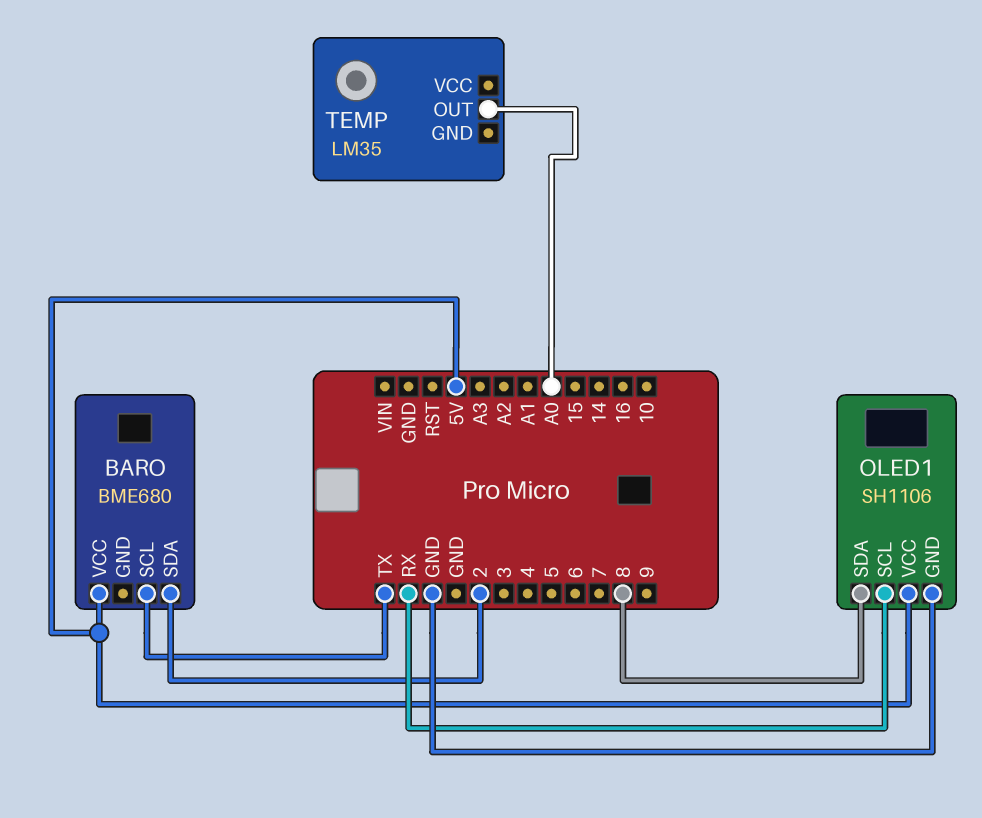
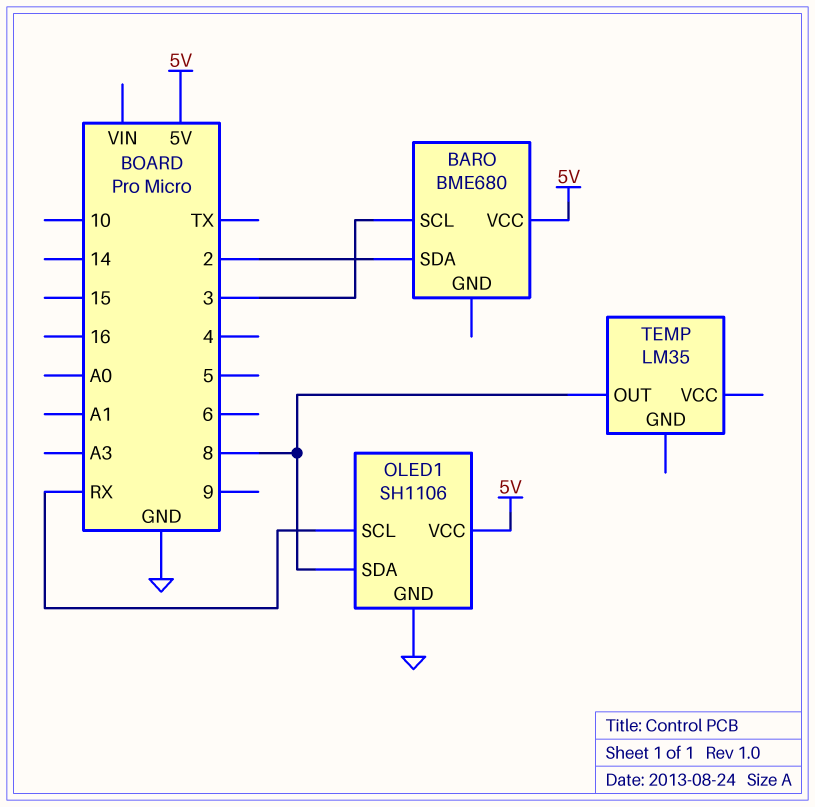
BARO pin SCL: TX -> 3
TEMP pin OUT: A0 -> 8

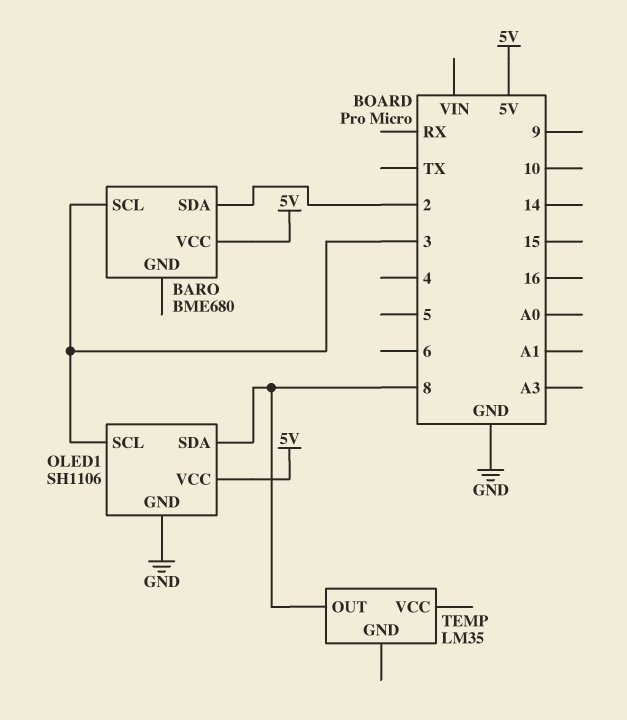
OLED1 pin SCL: RX -> 3

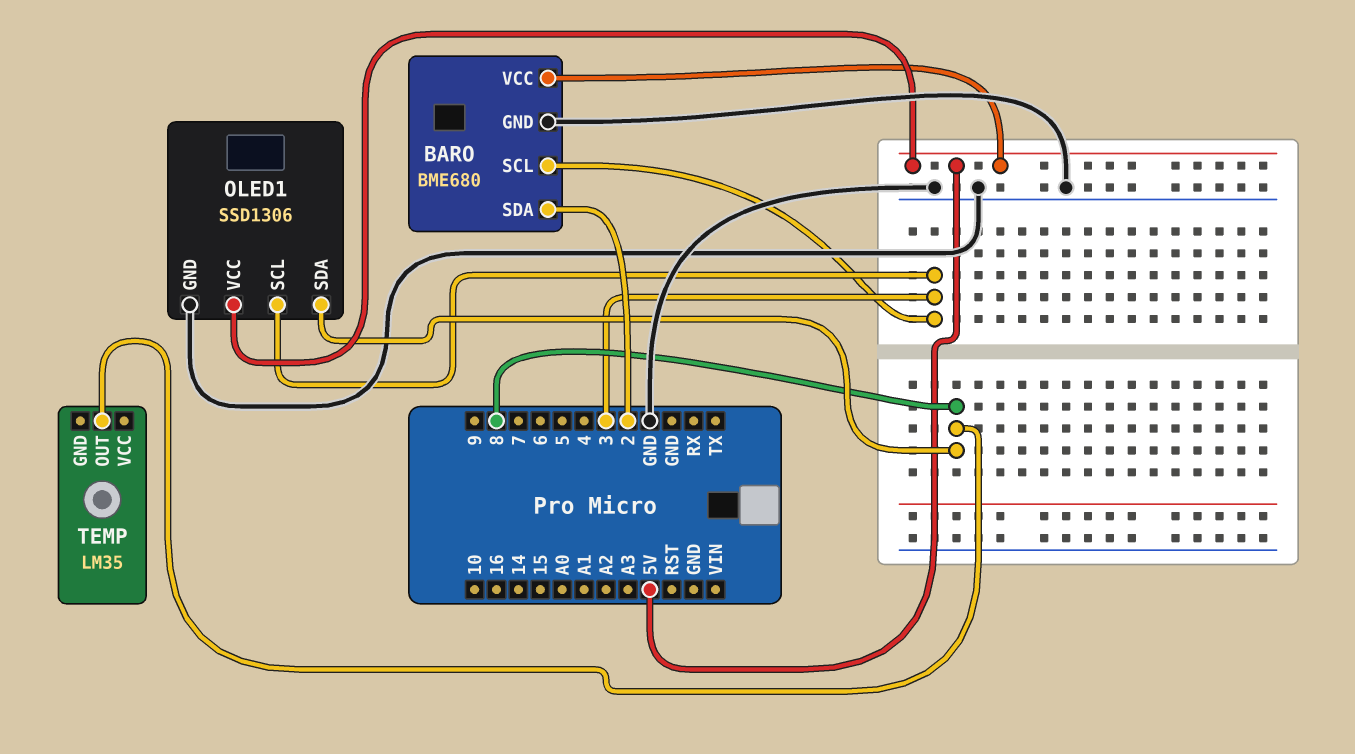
BARO pin GND: none -> GND
OLED1: SH1106 -> SSD1306

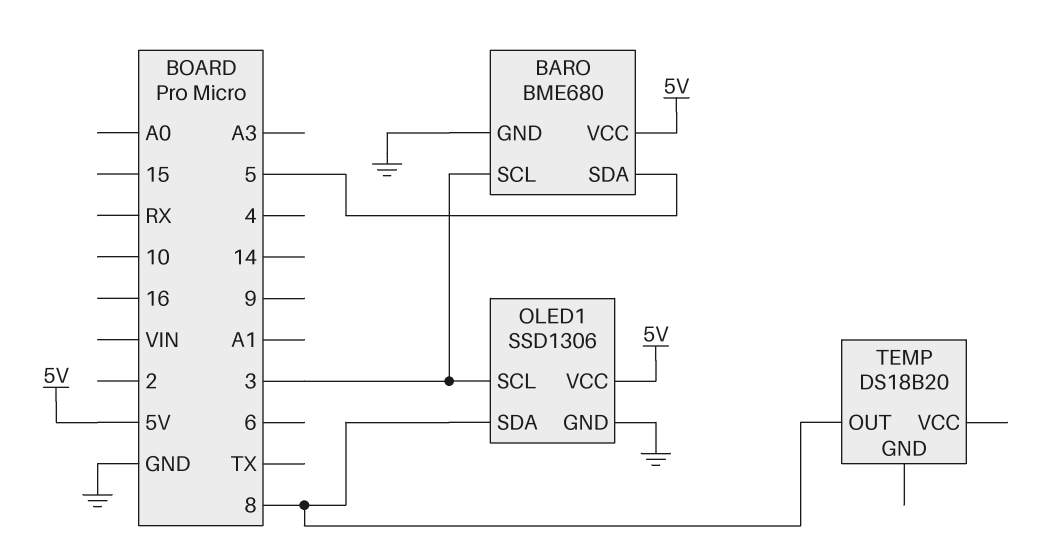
BARO pin SDA: 2 -> 5
TEMP: LM35 -> DS18B20

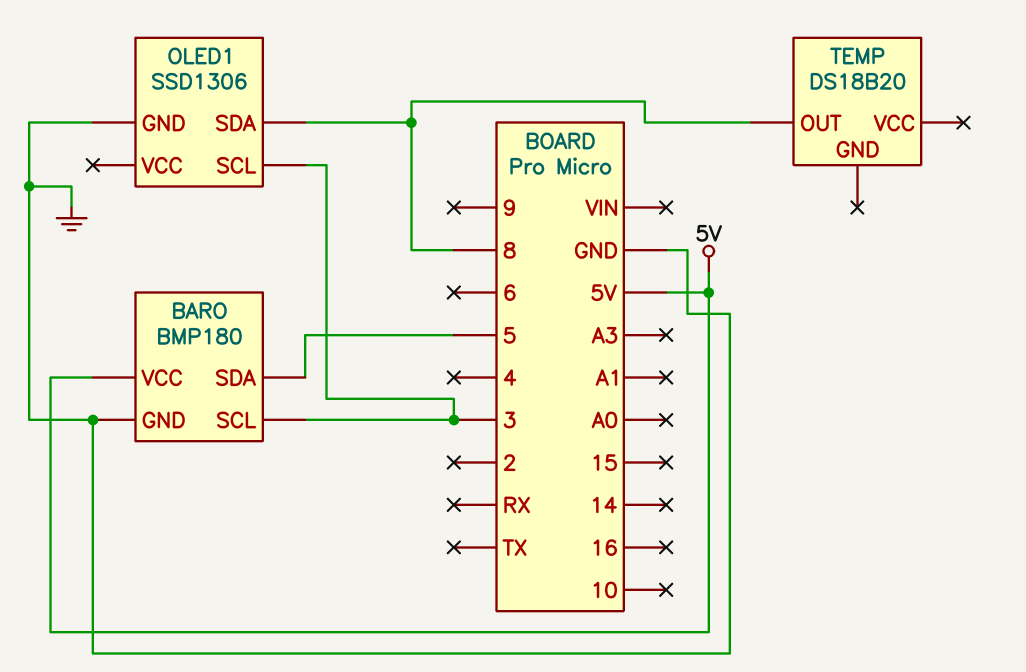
BARO: BME680 -> BMP180
OLED1 pin VCC: 5V -> none

